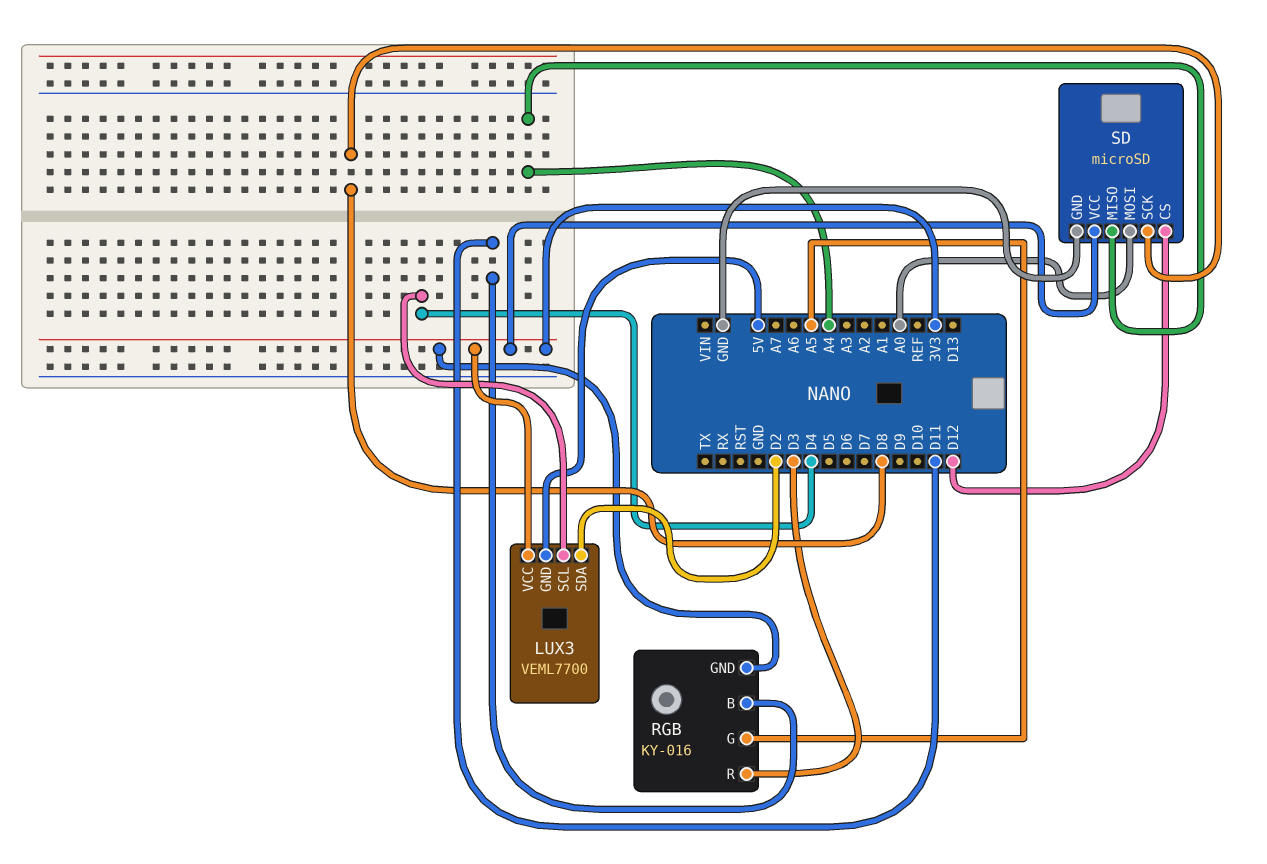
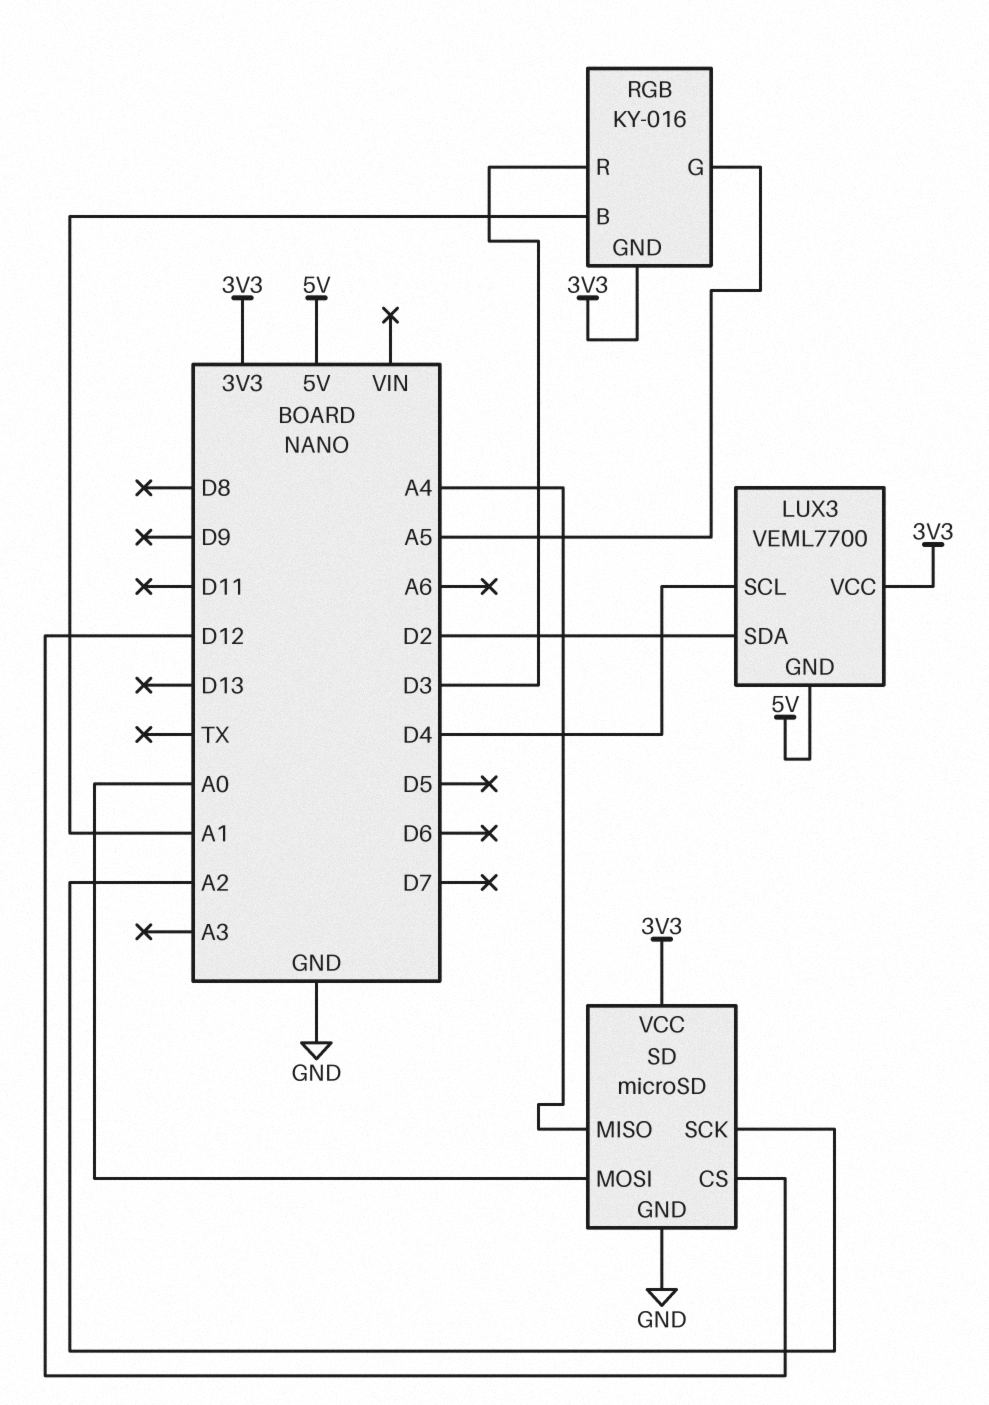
RGB pin B: D11 -> A1
SD pin SCK: D8 -> A2

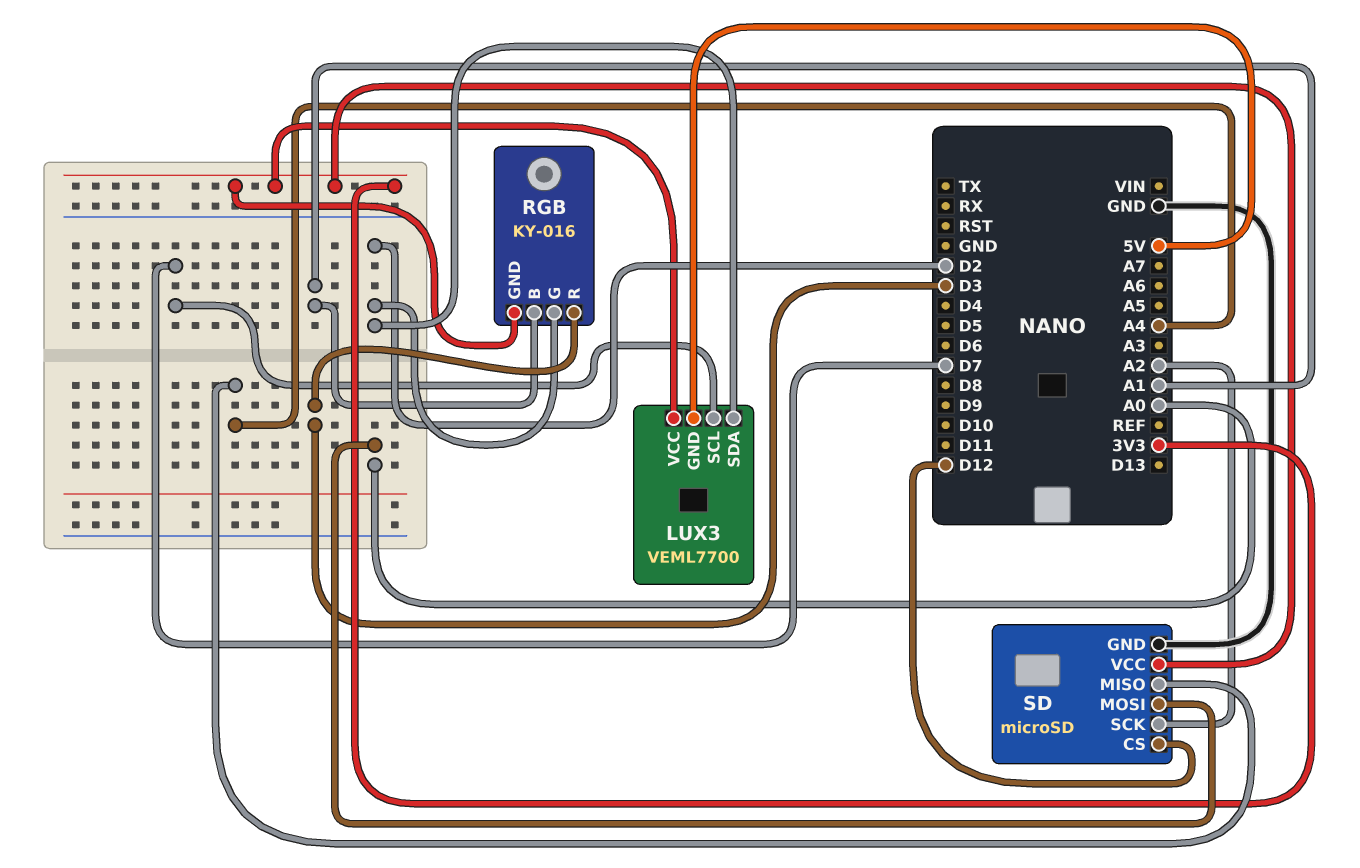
LUX3 pin SCL: D4 -> D7
RGB pin G: A5 -> D2

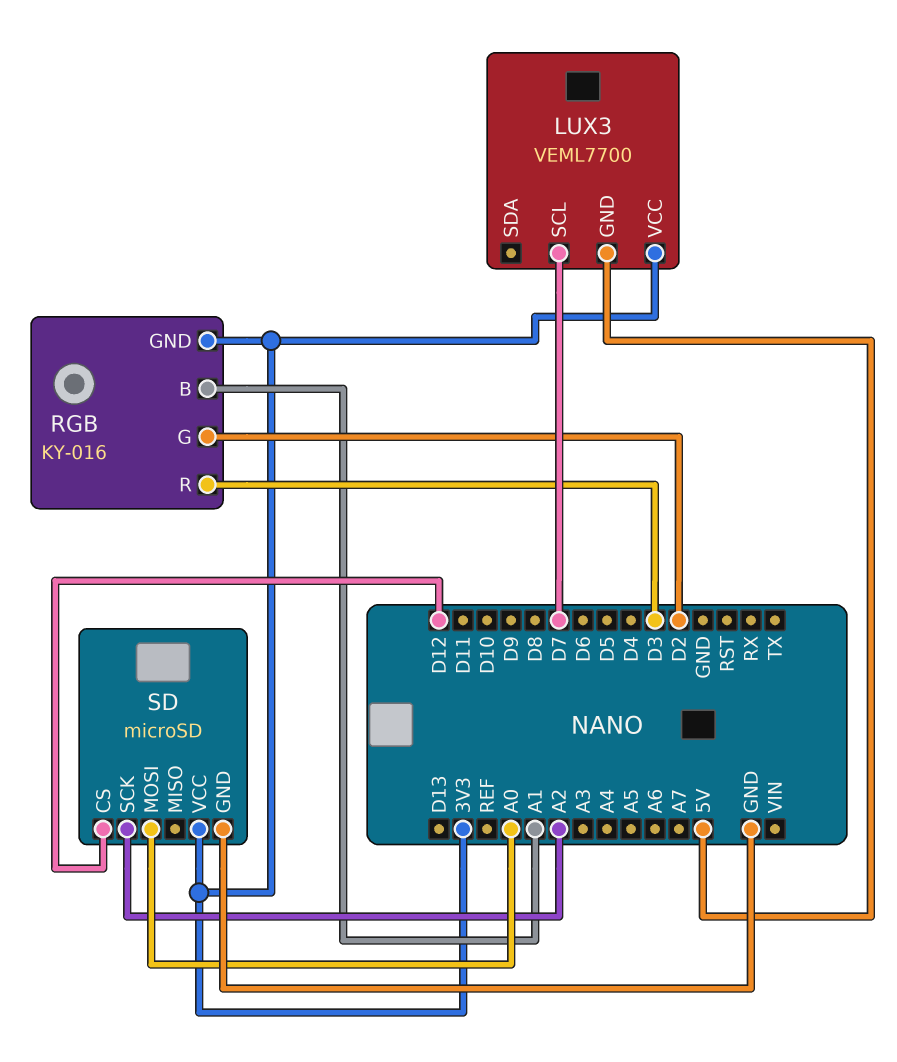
LUX3 pin SDA: D2 -> none
SD pin MISO: A4 -> none

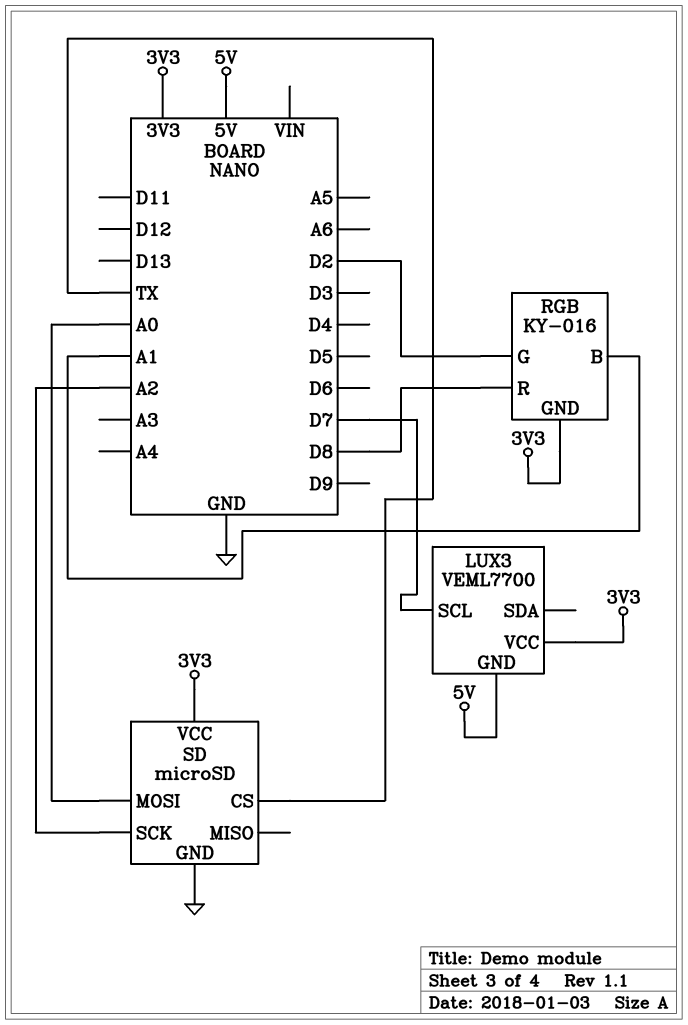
RGB pin R: D3 -> D8
SD pin CS: D12 -> TX

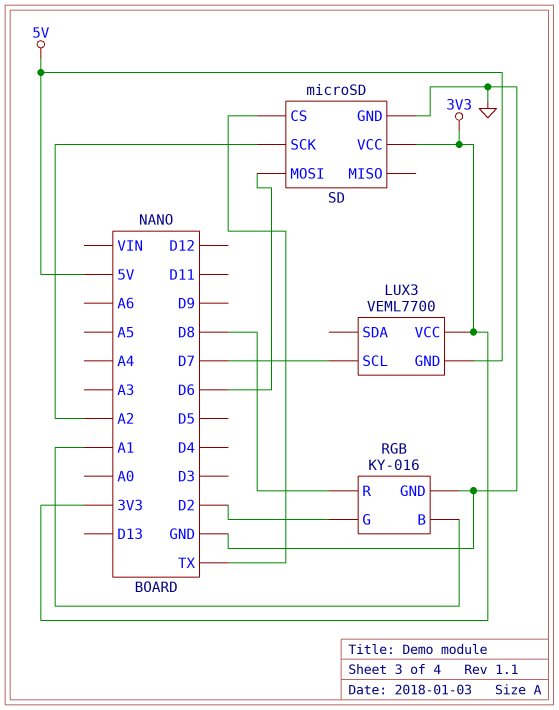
RGB pin GND: 3V3 -> GND
SD pin MOSI: A0 -> D6

